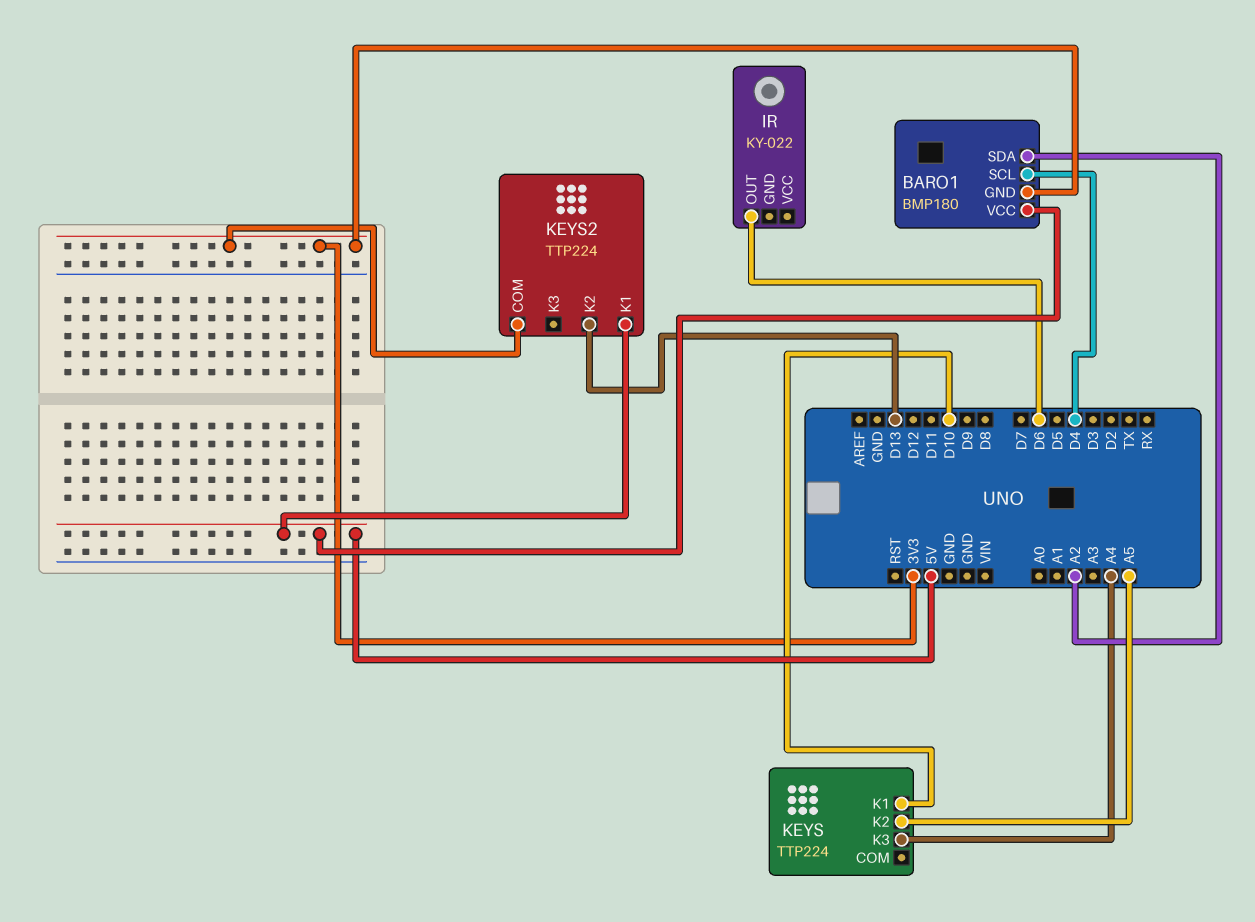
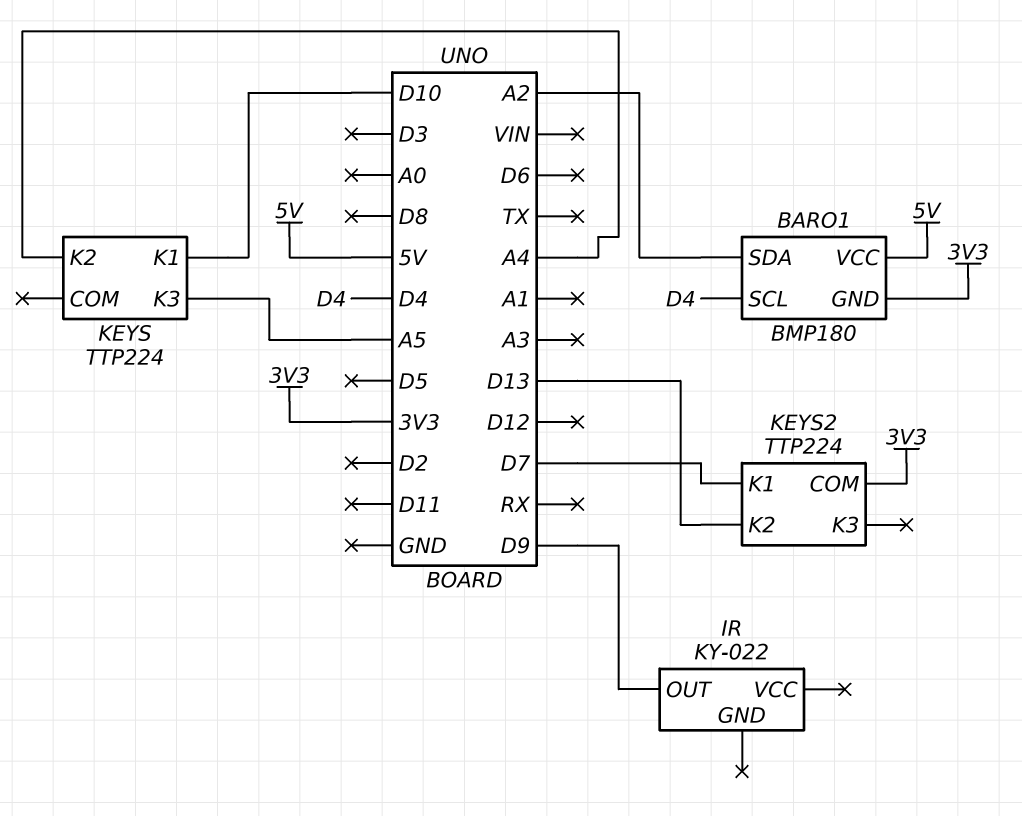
IR pin OUT: D6 -> D9
KEYS pin K2: A5 -> A4
KEYS pin K3: A4 -> A5
KEYS2 pin K1: 5V -> D7

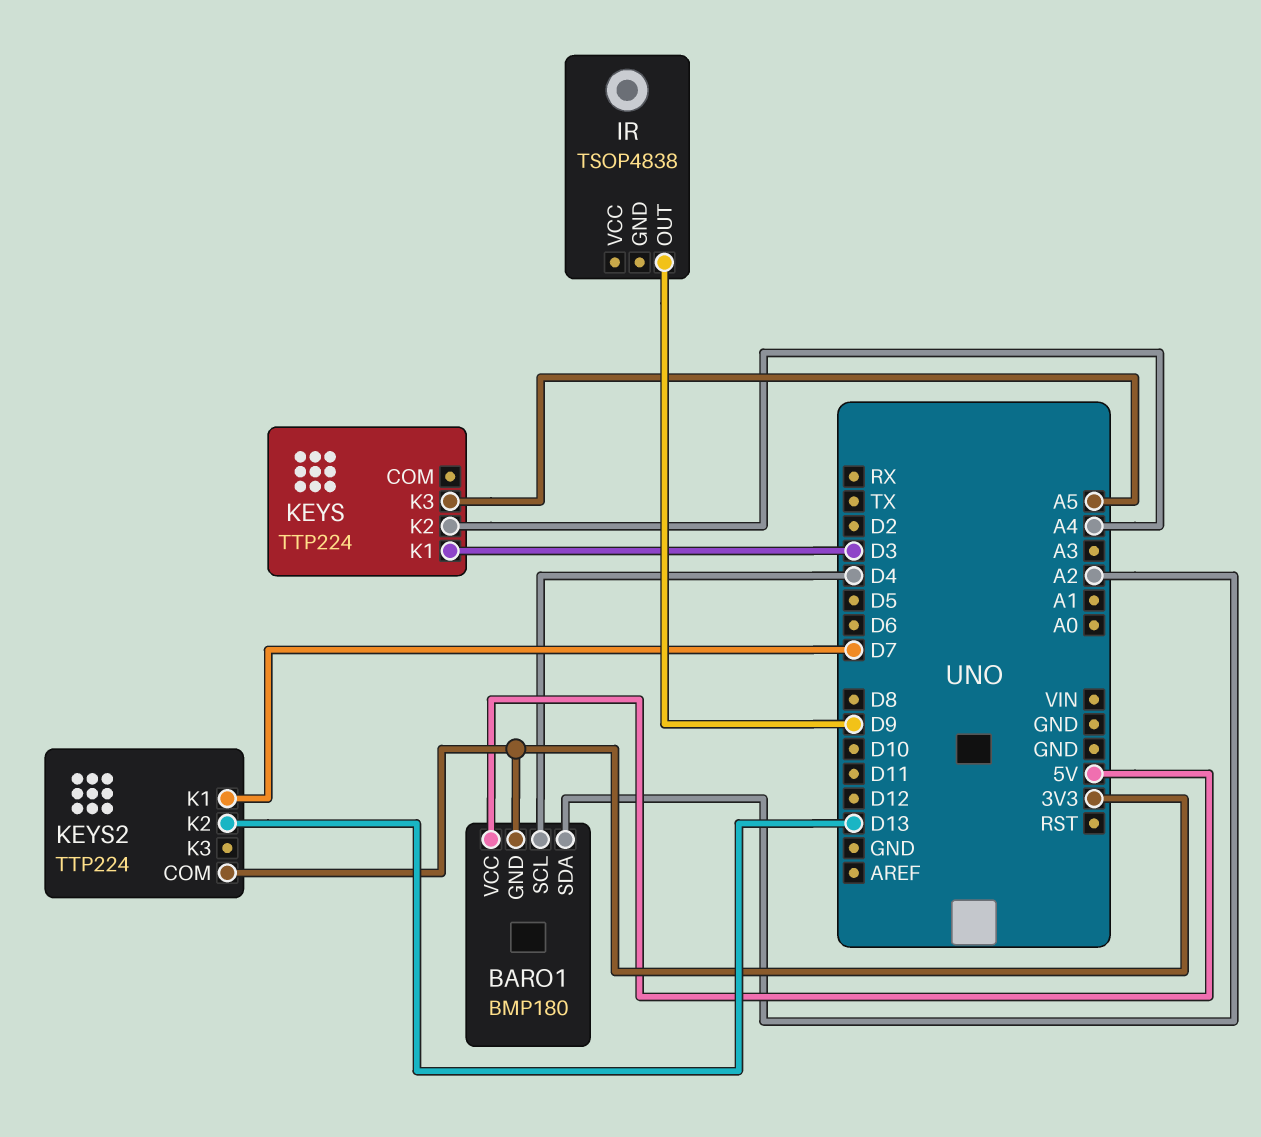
IR: KY-022 -> TSOP4838
KEYS pin K1: D10 -> D3

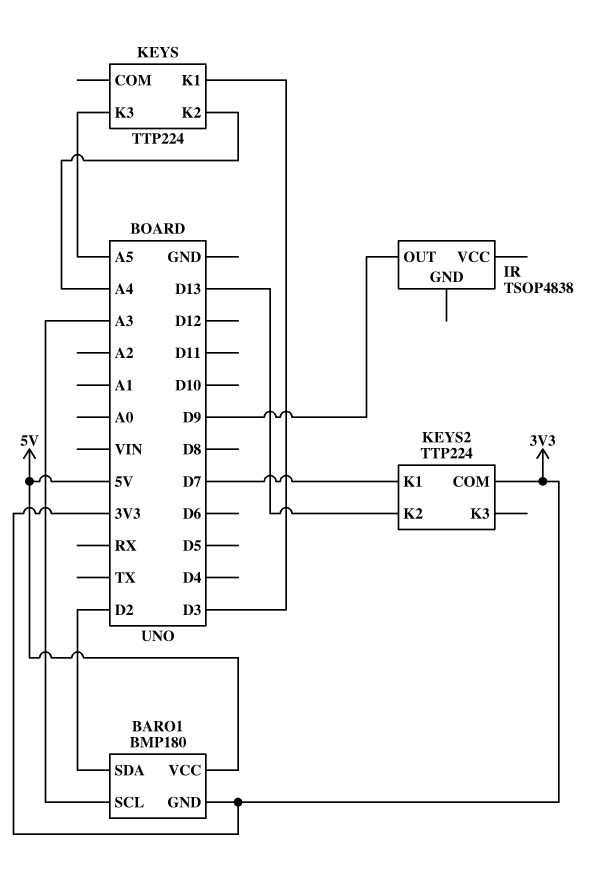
BARO1 pin SCL: D4 -> A3
BARO1 pin SDA: A2 -> D2

